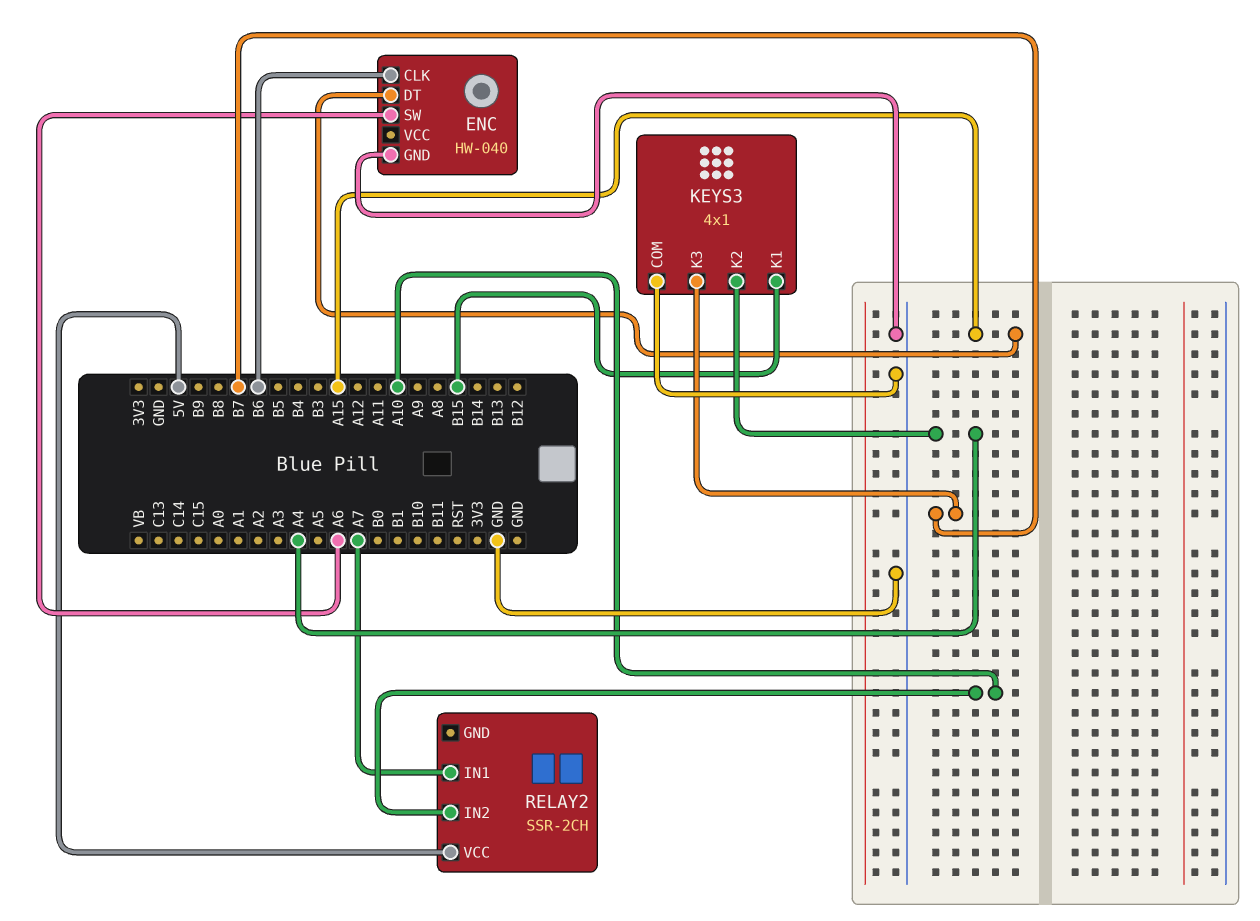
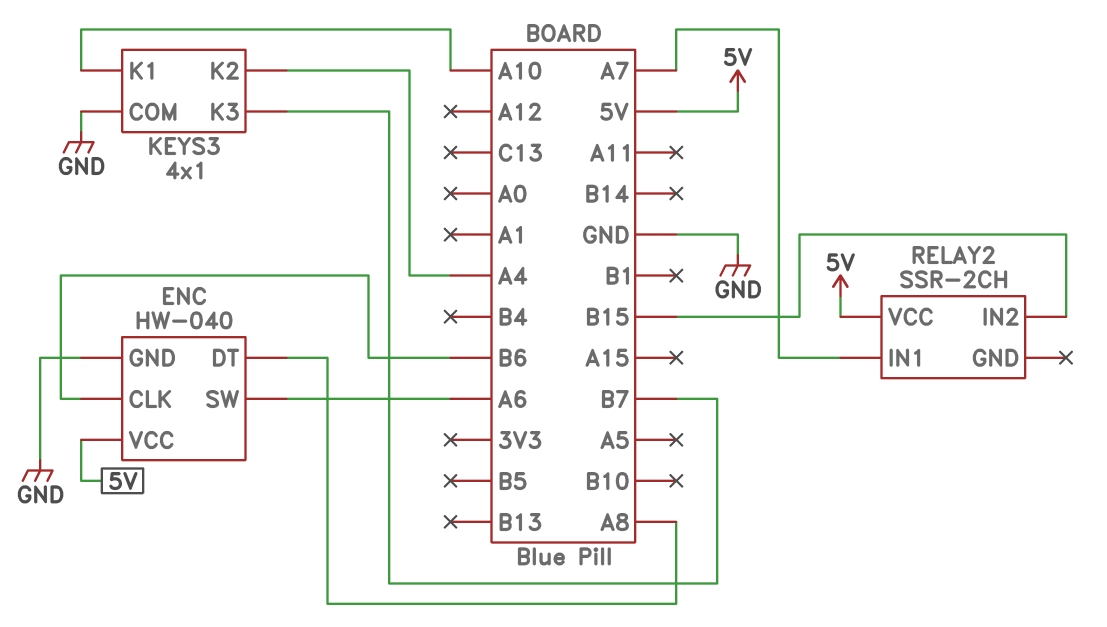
ENC pin DT: A15 -> A8
ENC pin VCC: none -> 5V
KEYS3 pin K1: B15 -> A10
RELAY2 pin IN2: A10 -> B15

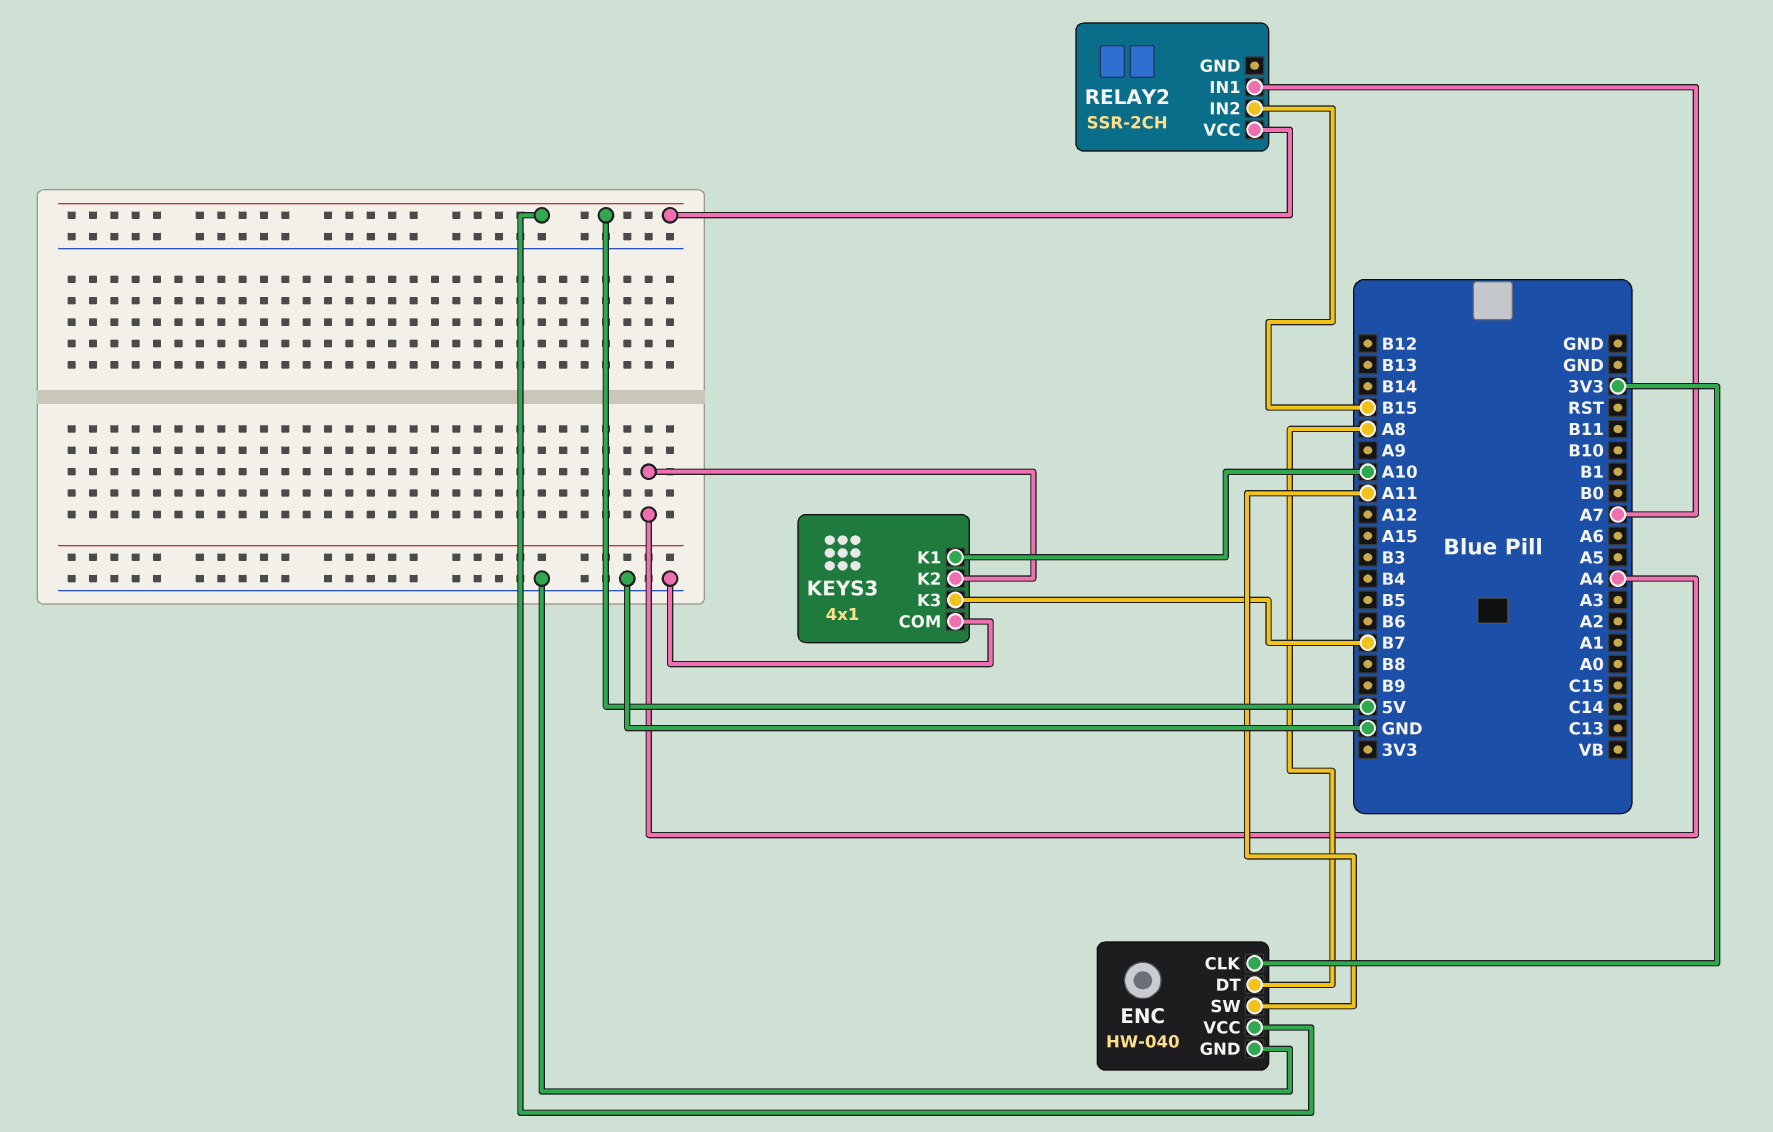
ENC pin CLK: B6 -> 3V3
ENC pin SW: A6 -> A11

